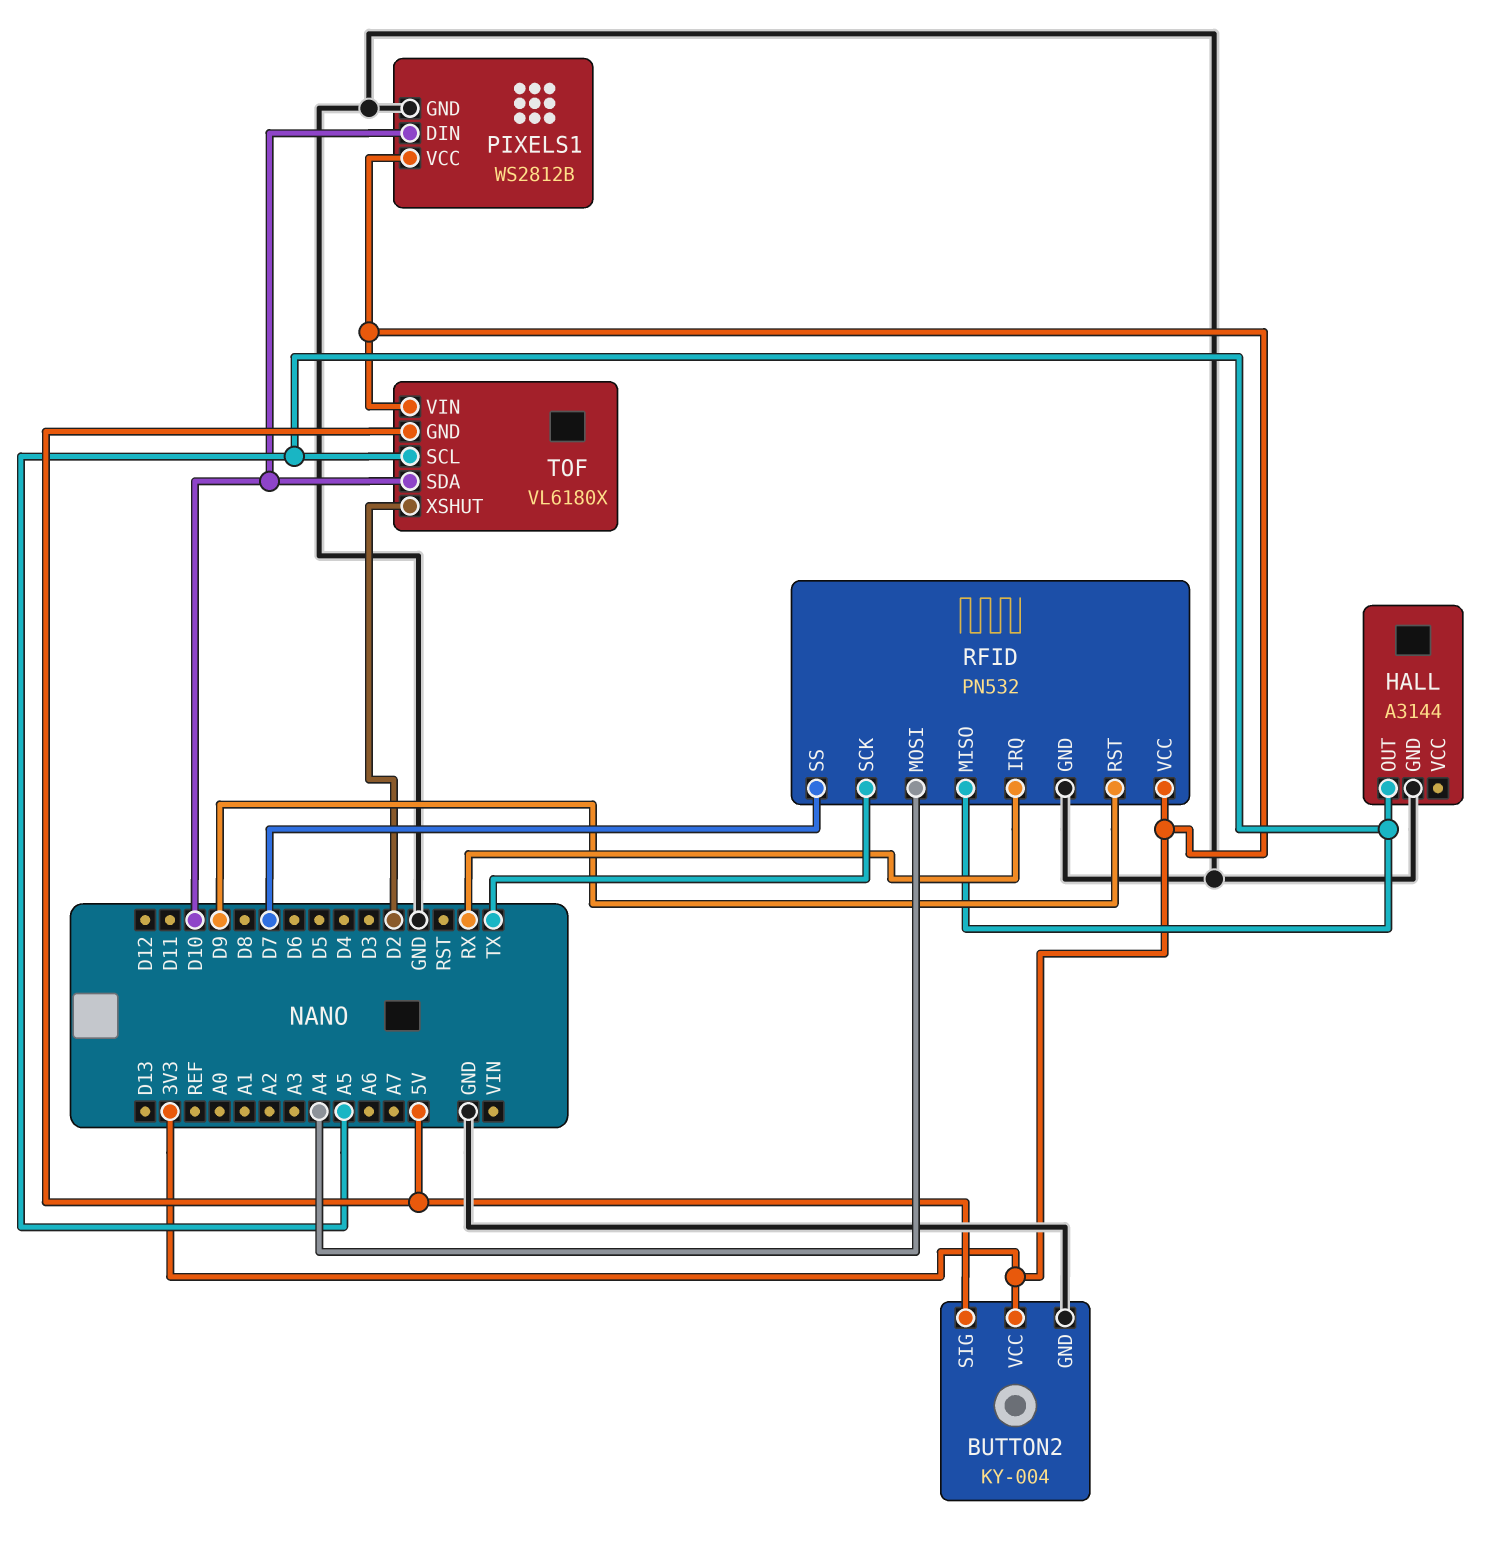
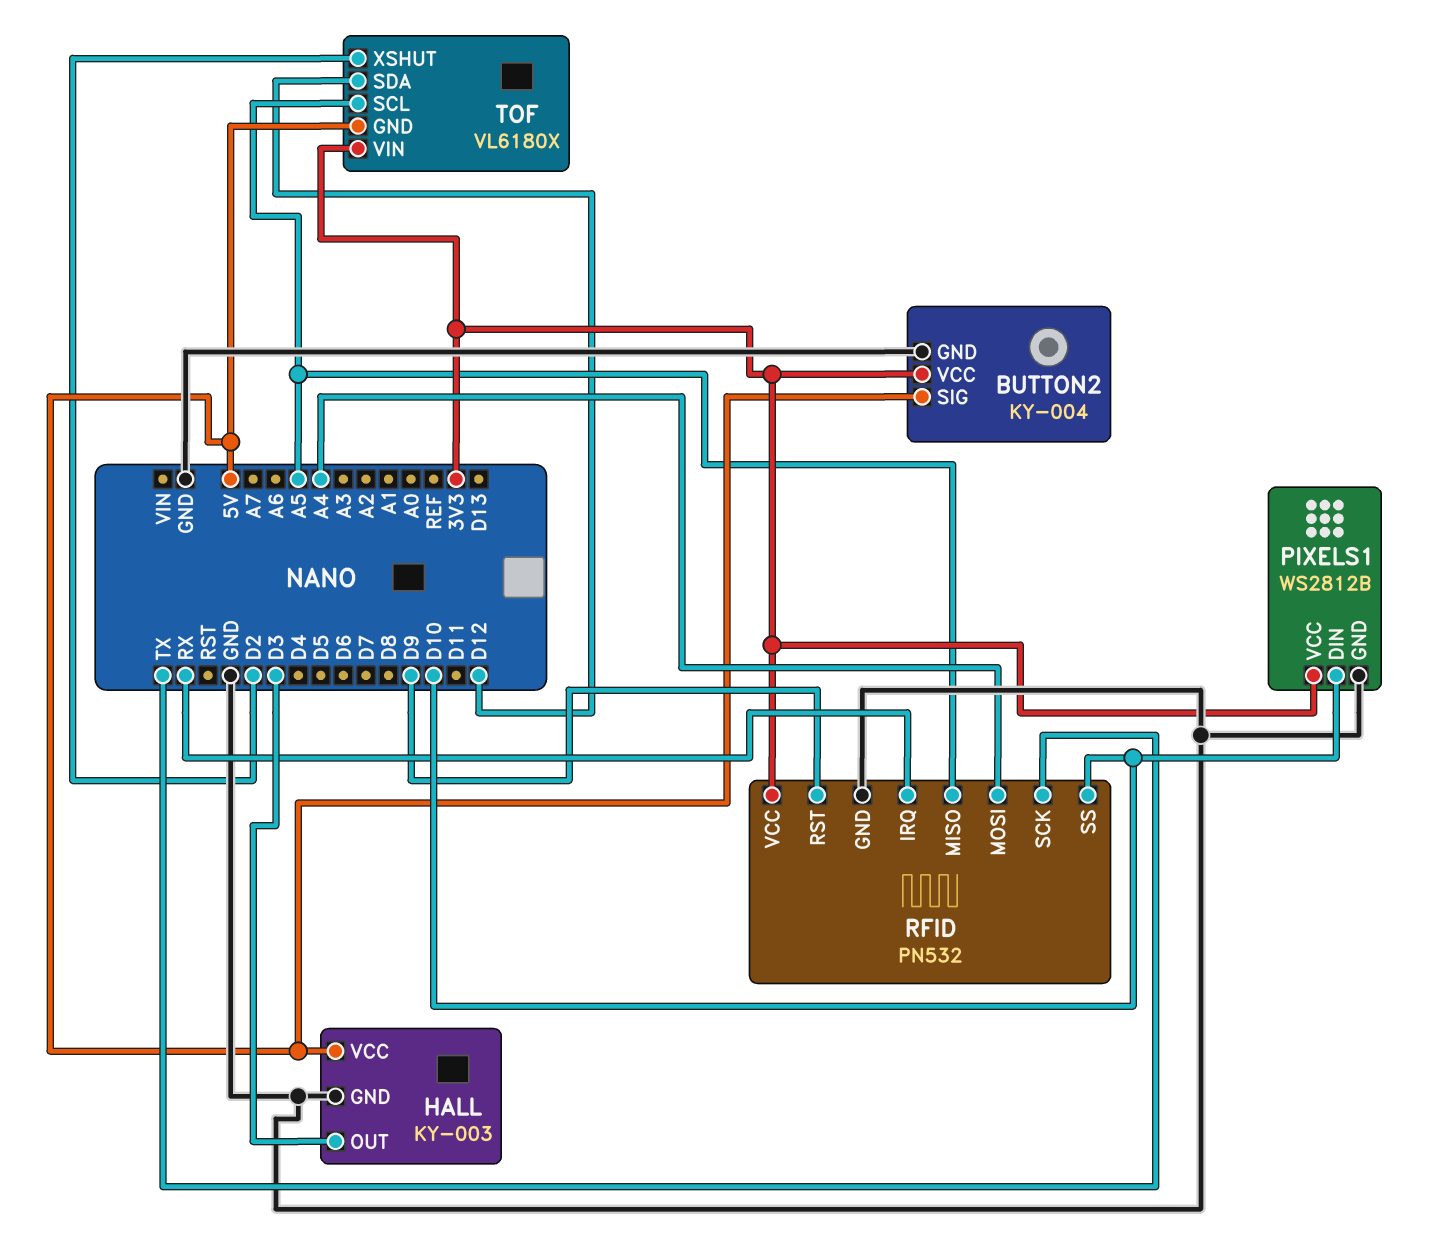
HALL: A3144 -> KY-003
HALL pin OUT: A5 -> D3
HALL pin VCC: none -> 5V
RFID pin SS: D7 -> D10
TOF pin SDA: D10 -> D12

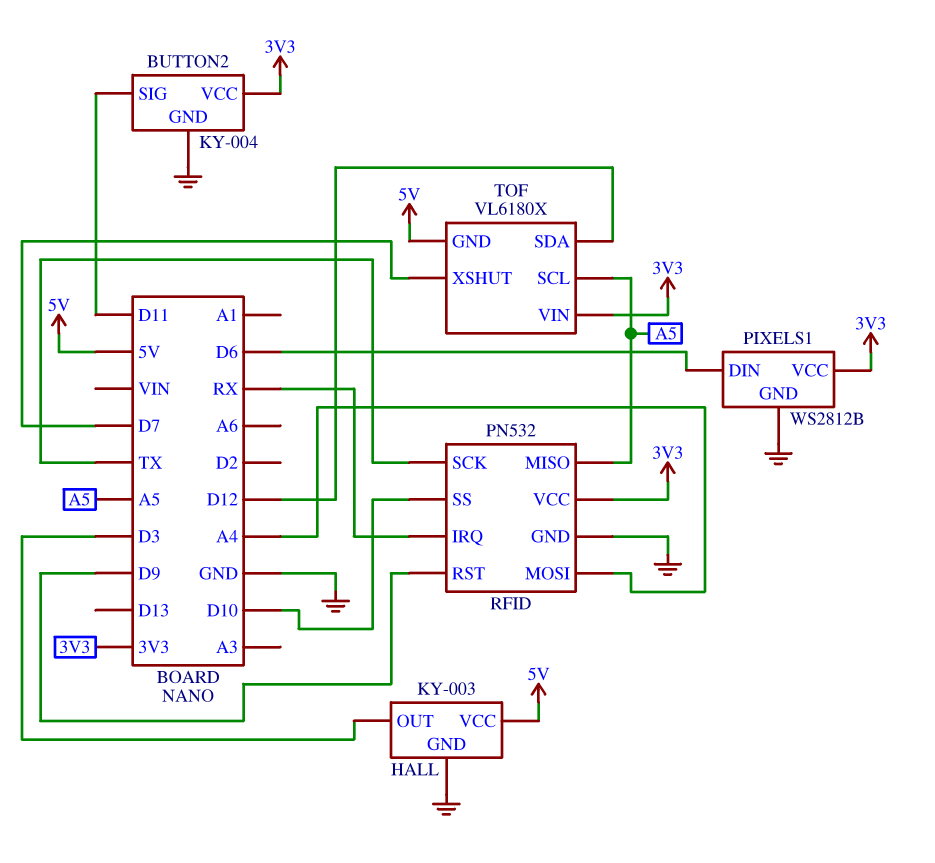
BUTTON2 pin SIG: 5V -> D11
PIXELS1 pin DIN: D10 -> D6
TOF pin XSHUT: D2 -> D7

